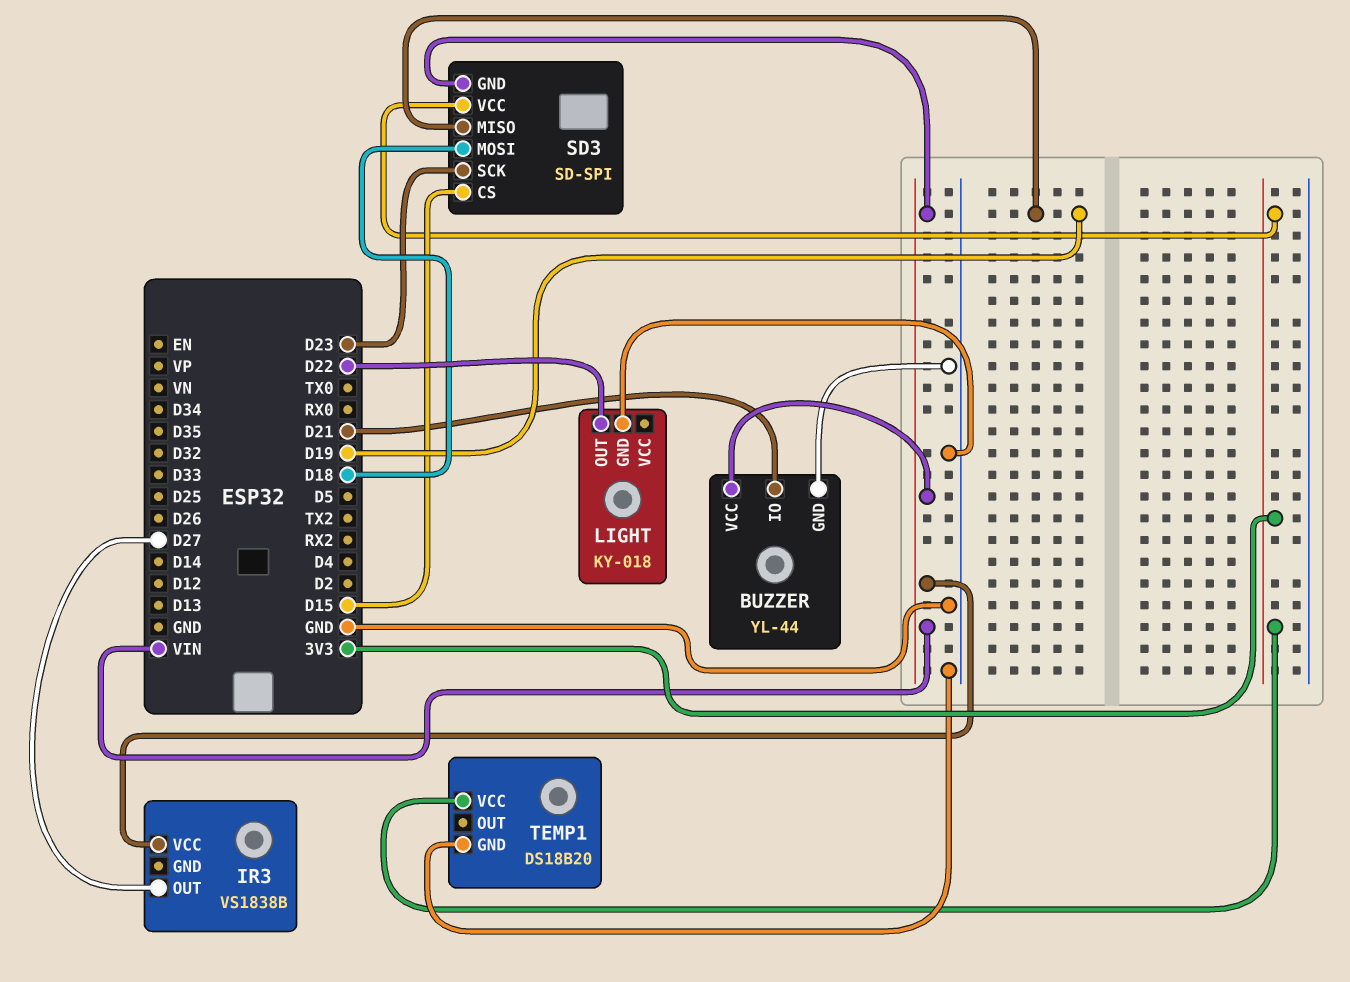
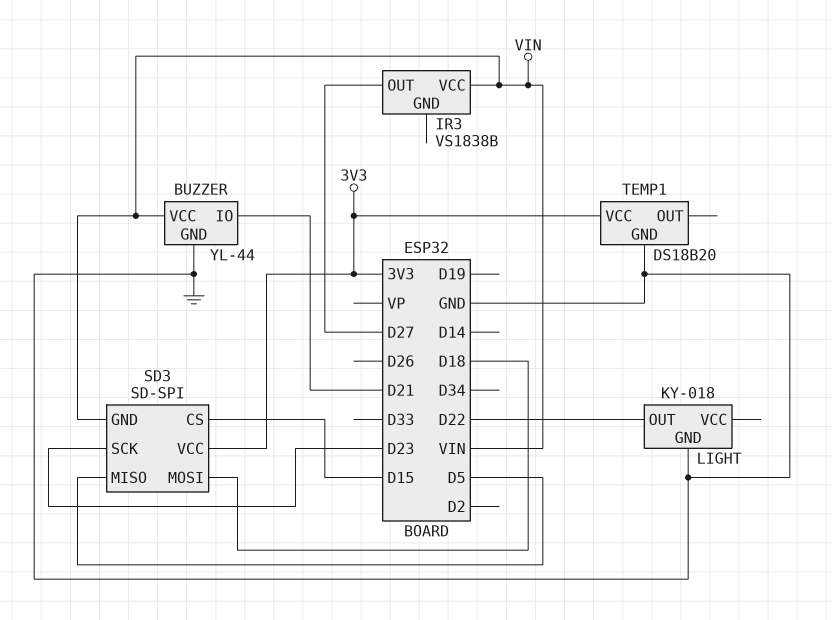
SD3 pin MISO: D19 -> D5

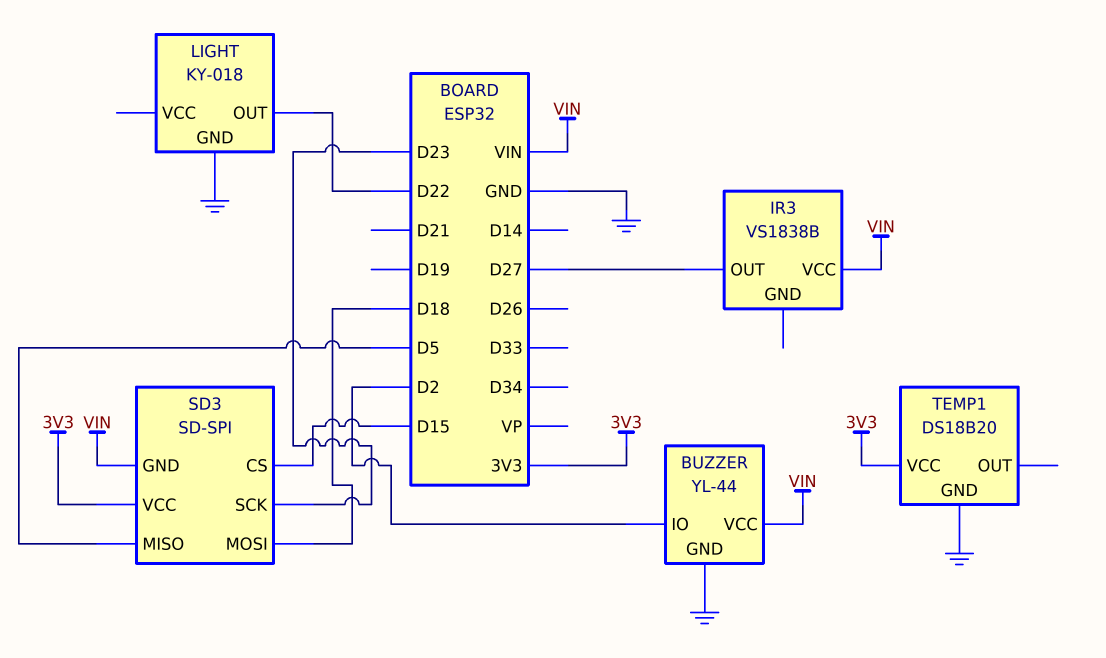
BUZZER pin IO: D21 -> D2

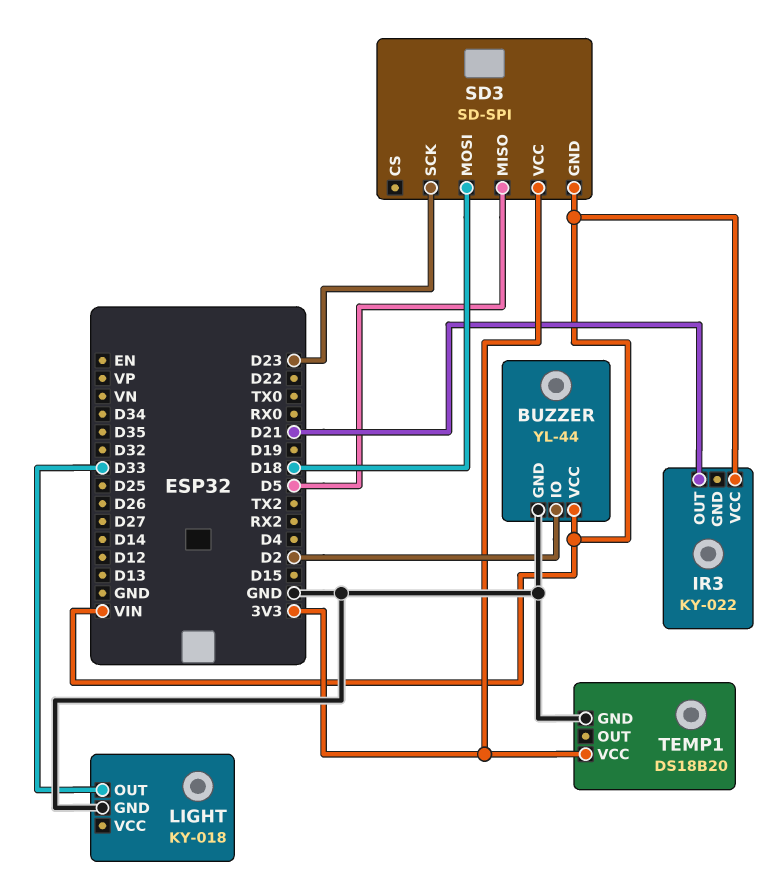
IR3: VS1838B -> KY-022
IR3 pin OUT: D27 -> D21
LIGHT pin OUT: D22 -> D33
SD3 pin CS: D15 -> none

